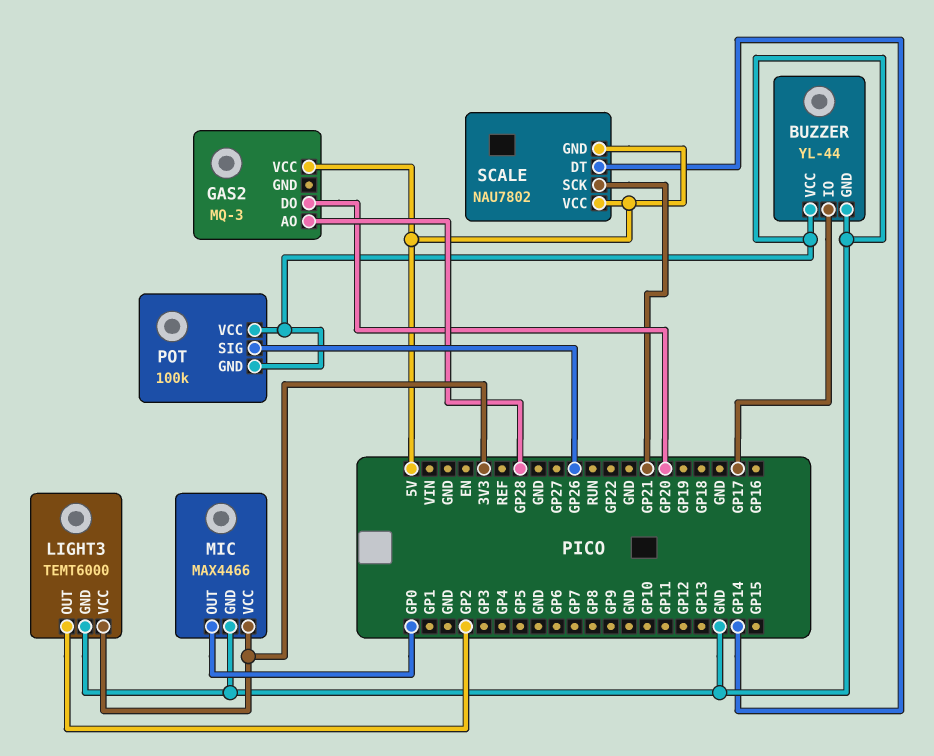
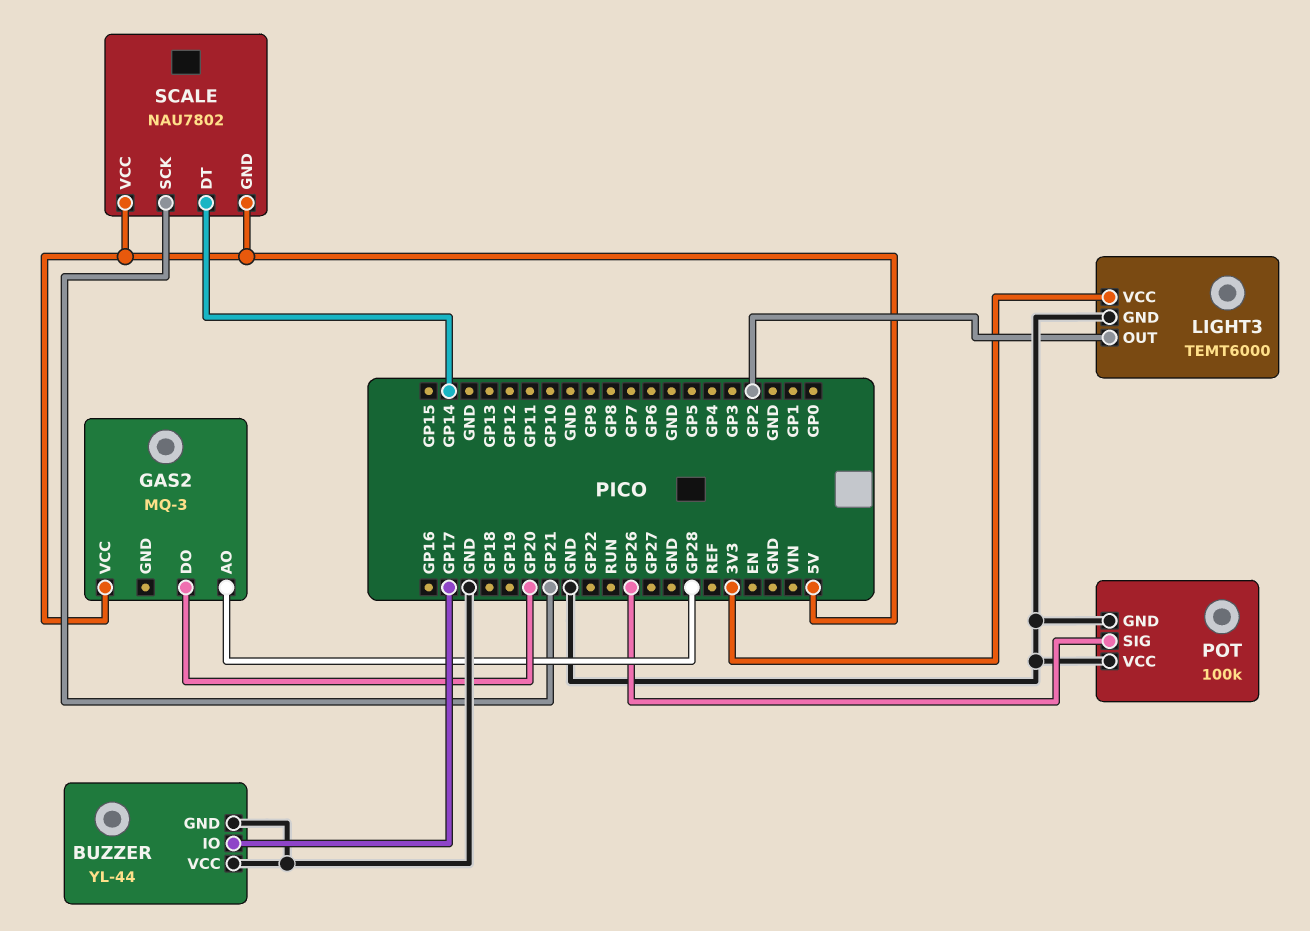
MIC: MAX4466 -> none
MIC pin GND: GND -> none
MIC pin OUT: GP0 -> none
MIC pin VCC: 3V3 -> none

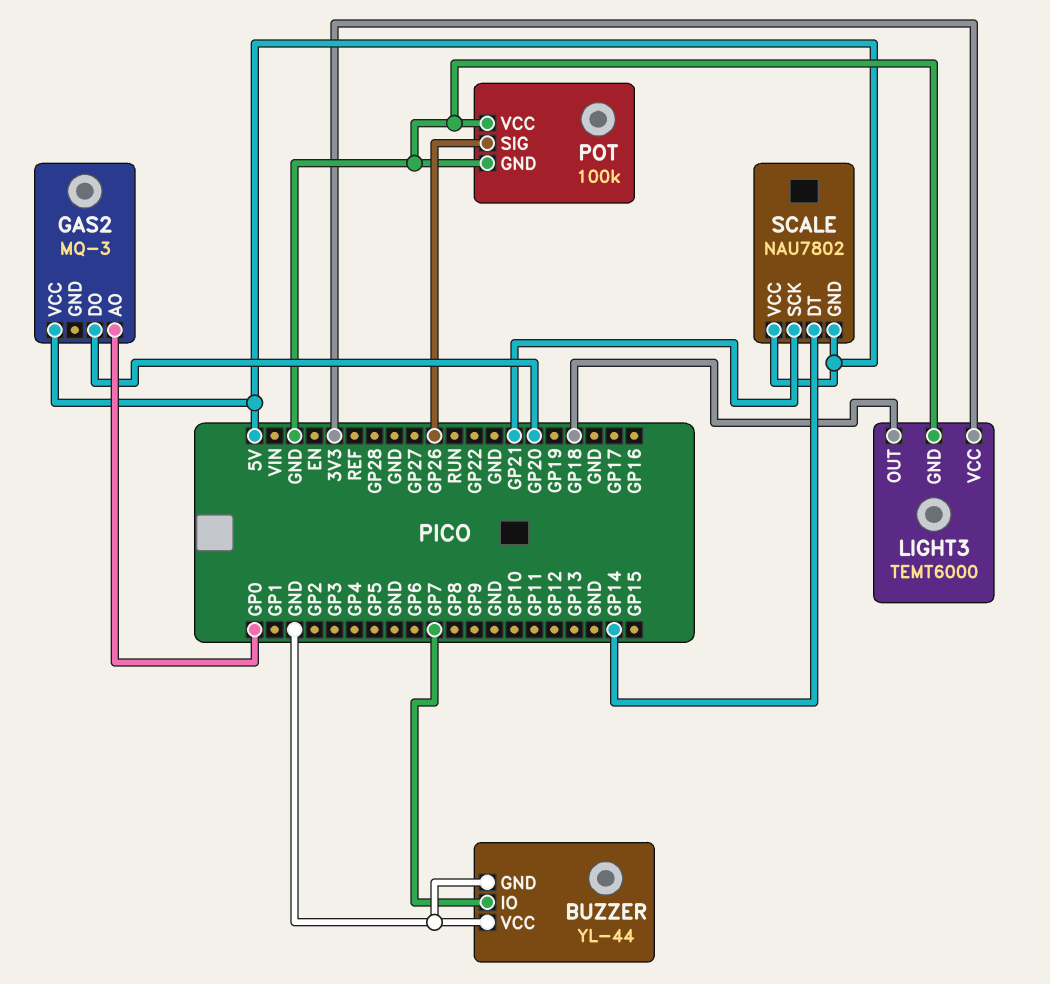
BUZZER pin IO: GP17 -> GP7
GAS2 pin AO: GP28 -> GP0
LIGHT3 pin OUT: GP2 -> GP18

